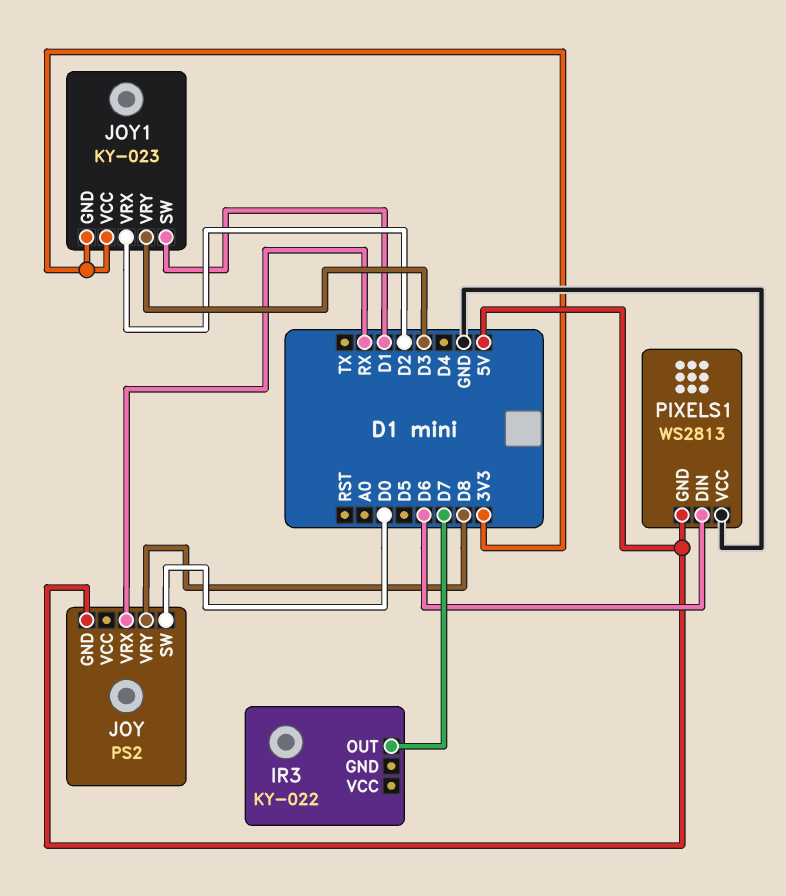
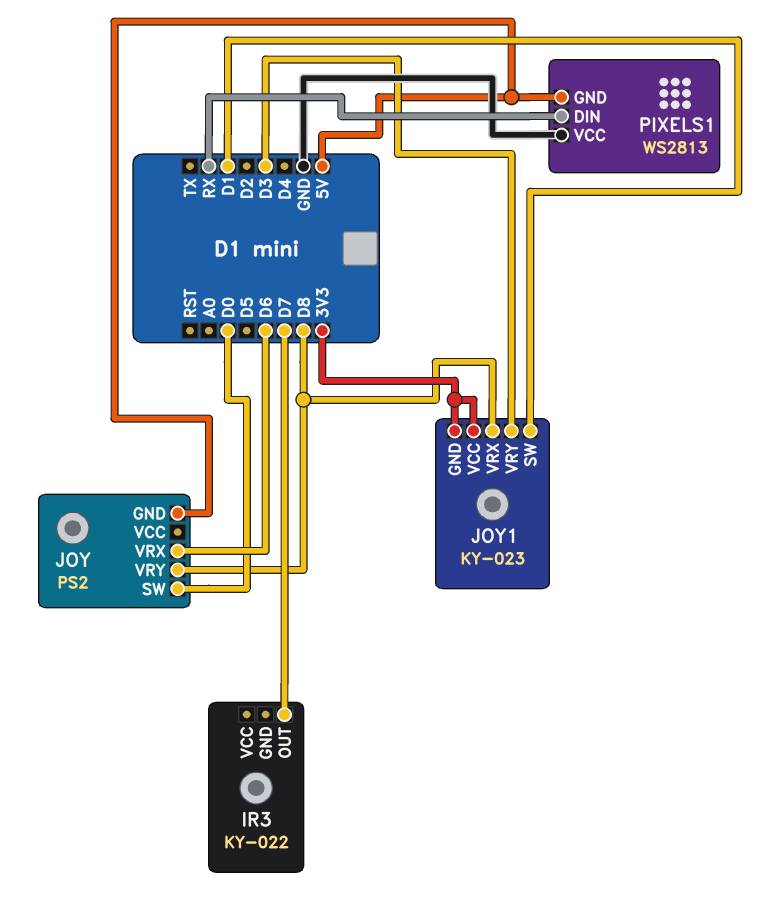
JOY pin VRX: RX -> D6
JOY1 pin VRX: D2 -> D8
PIXELS1 pin DIN: D6 -> RX

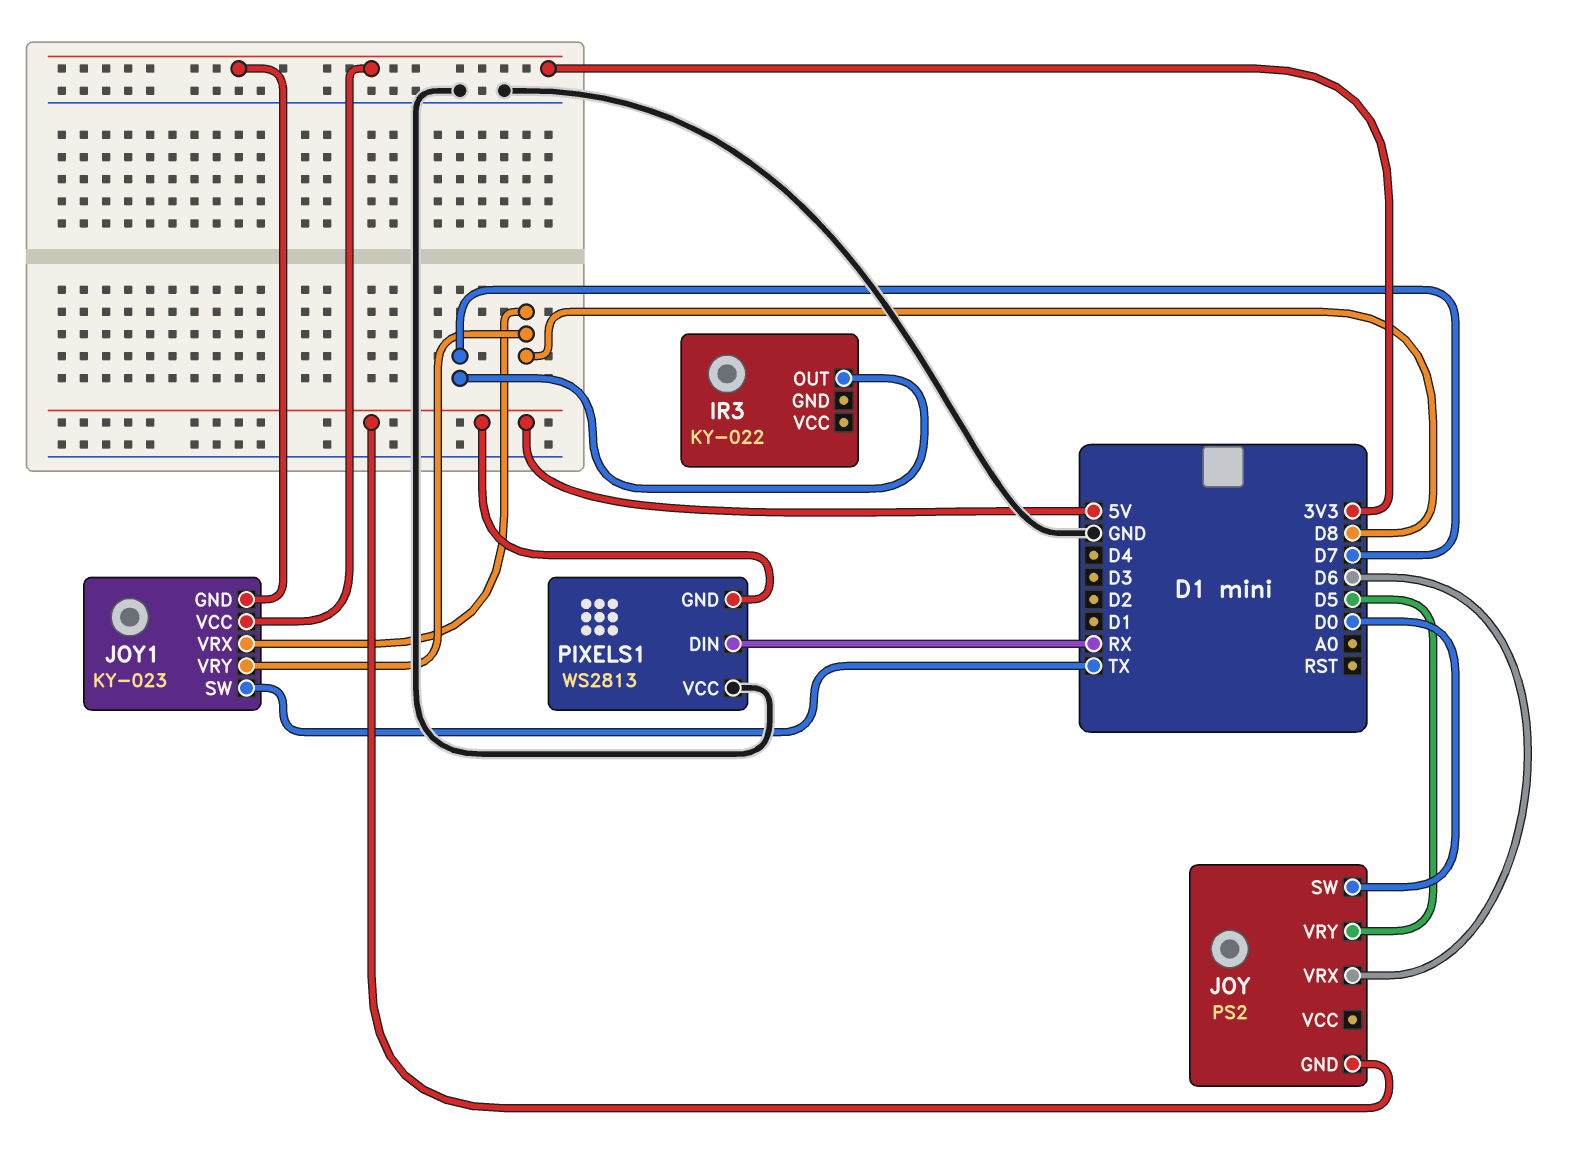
JOY pin VRY: D8 -> D5
JOY1 pin SW: D1 -> TX
JOY1 pin VRY: D3 -> D8

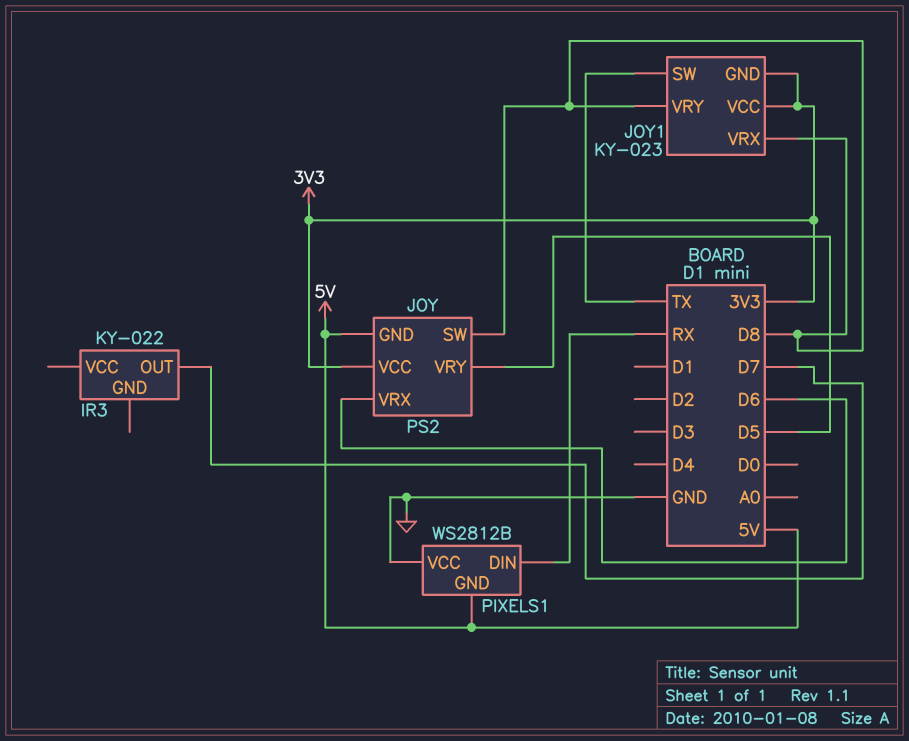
JOY pin SW: D0 -> D8
JOY pin VCC: none -> 3V3
PIXELS1: WS2813 -> WS2812B

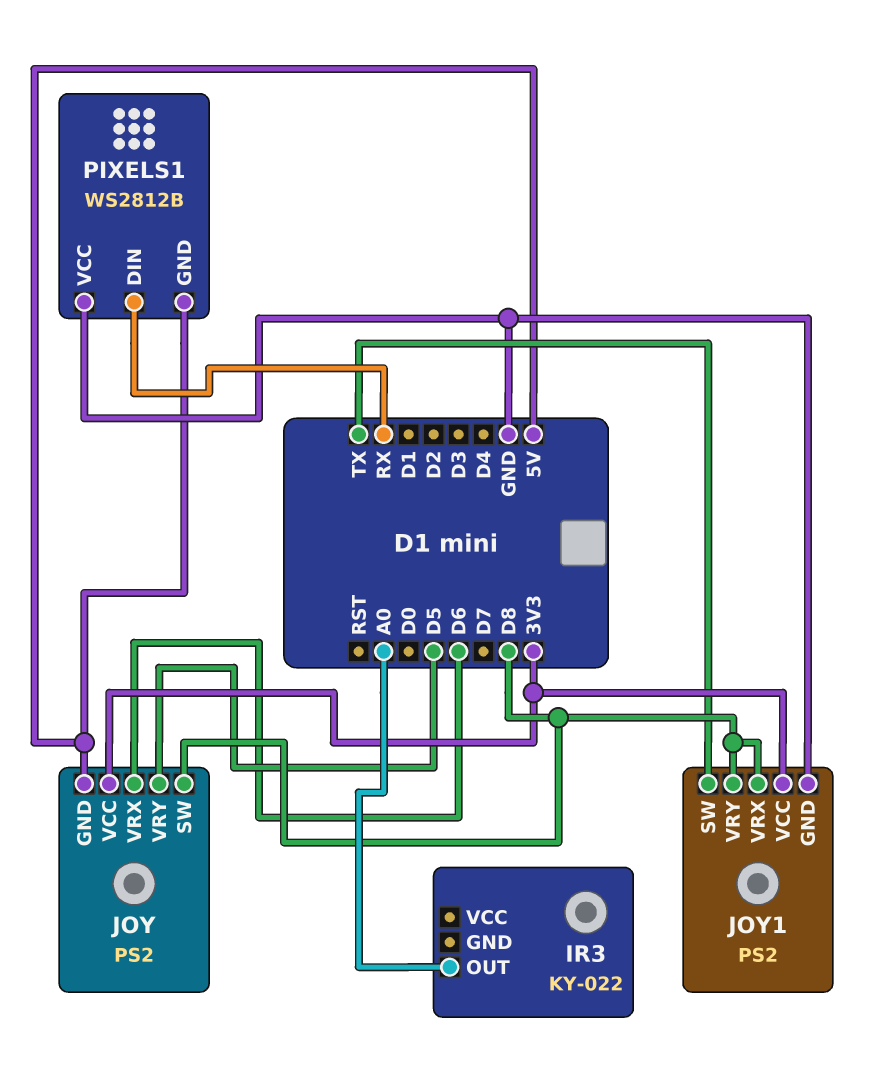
IR3 pin OUT: D7 -> A0
JOY1: KY-023 -> PS2
JOY1 pin GND: 3V3 -> GND

